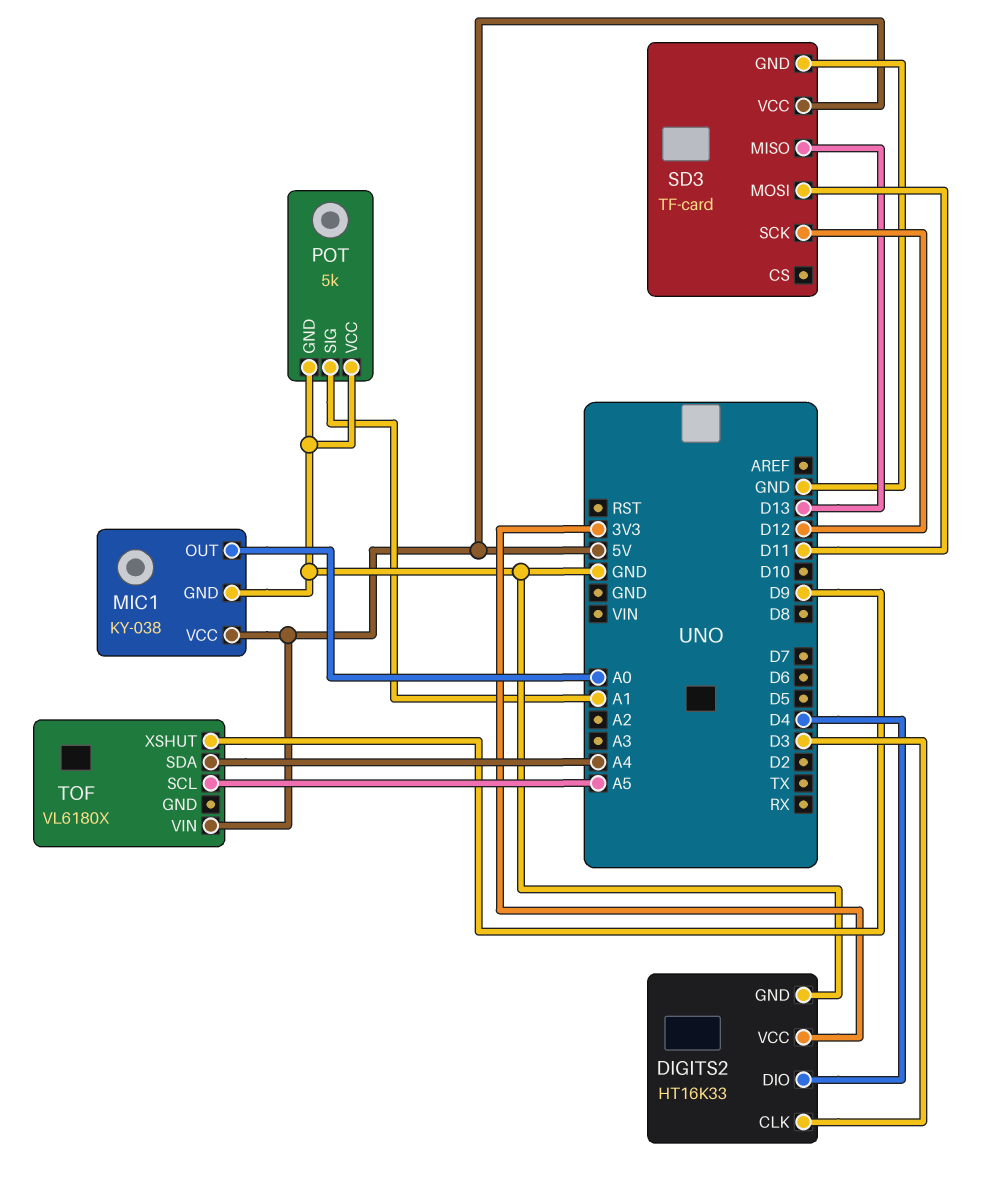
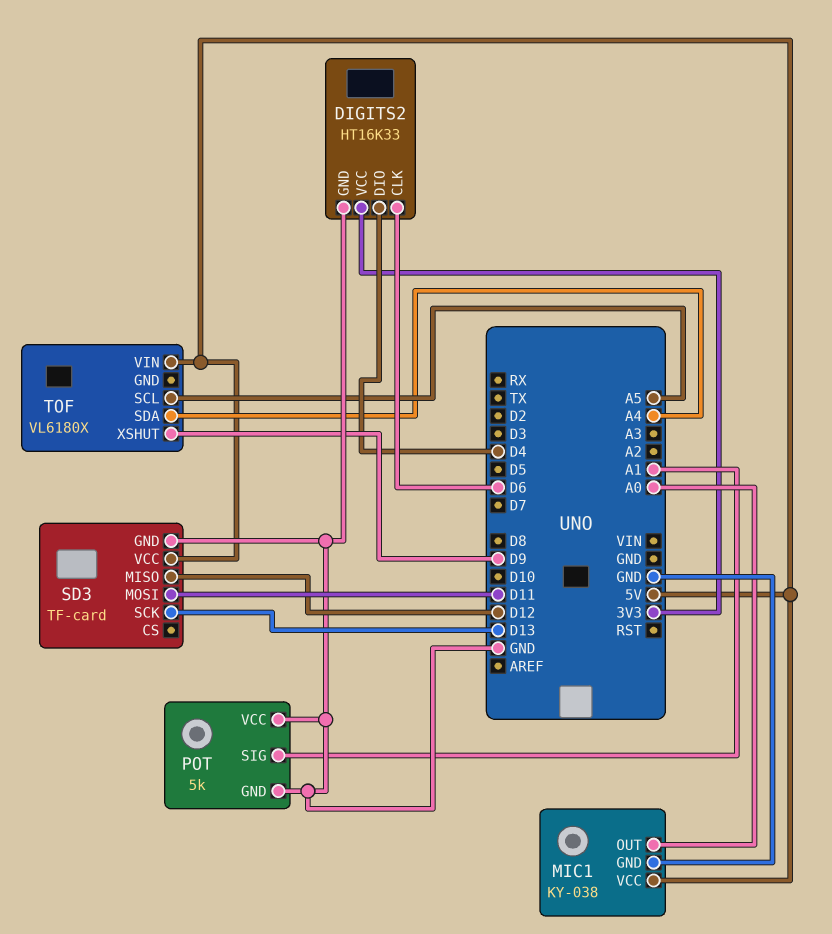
DIGITS2 pin CLK: D3 -> D6
SD3 pin MISO: D13 -> D12
SD3 pin SCK: D12 -> D13

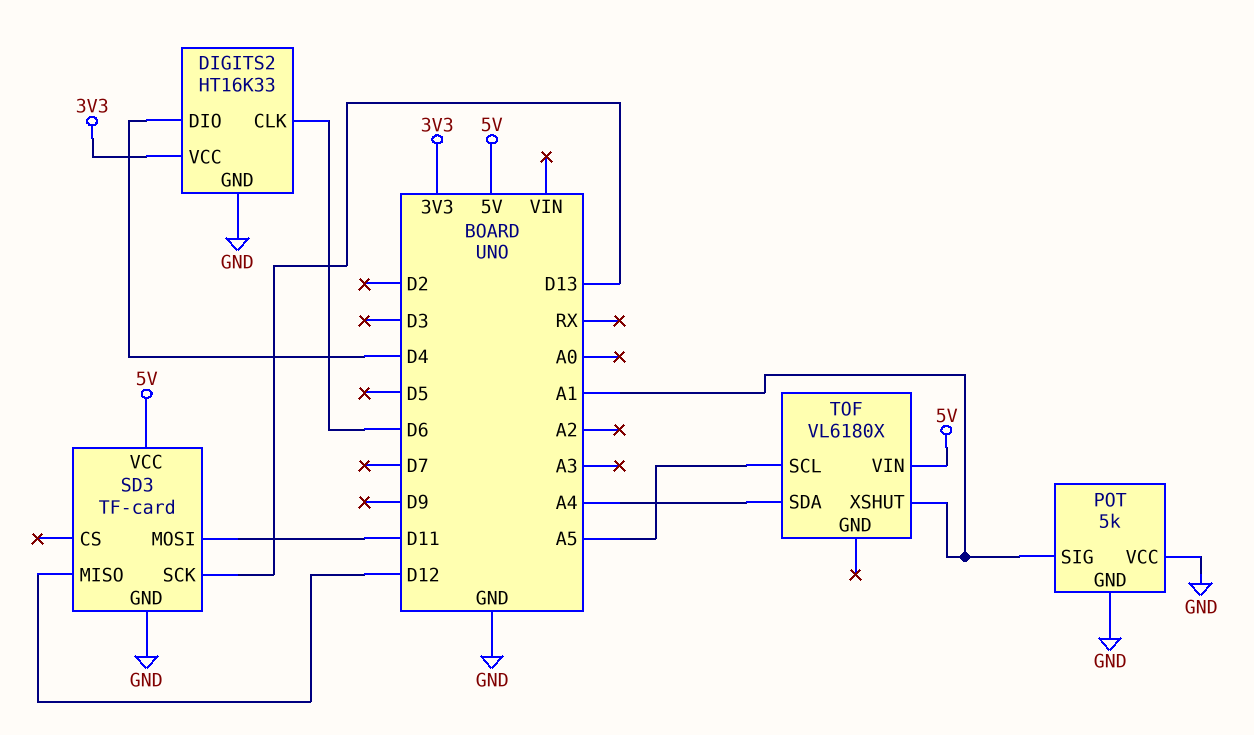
MIC1: KY-038 -> none
MIC1 pin GND: GND -> none
MIC1 pin OUT: A0 -> none
MIC1 pin VCC: 5V -> none
TOF pin XSHUT: D9 -> A1

